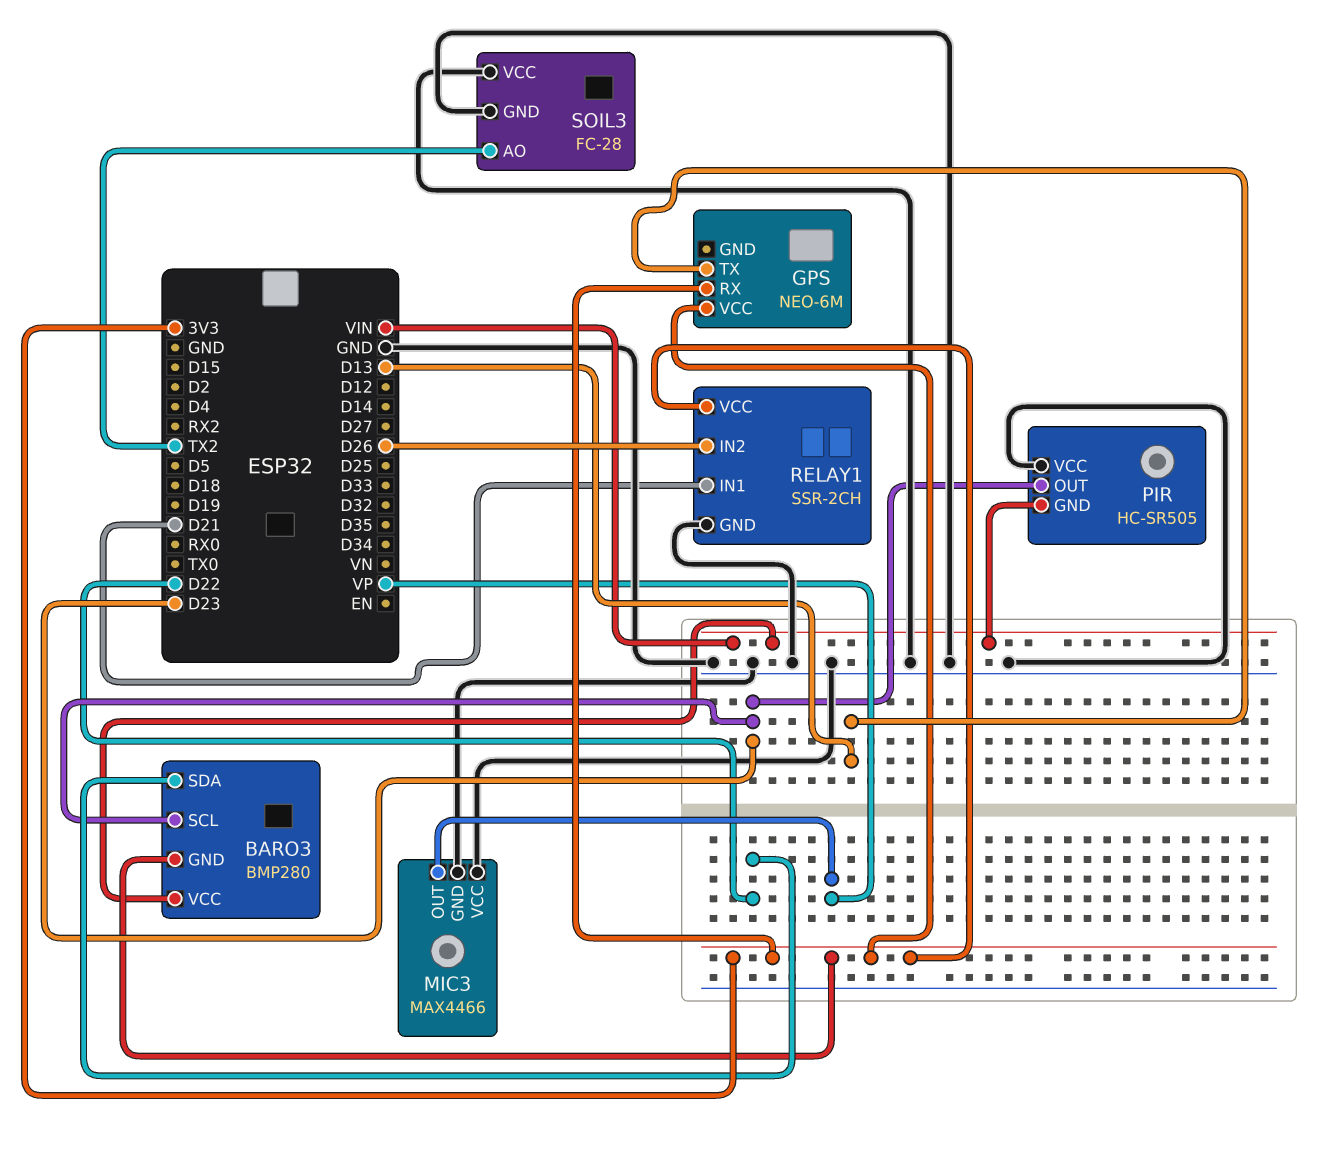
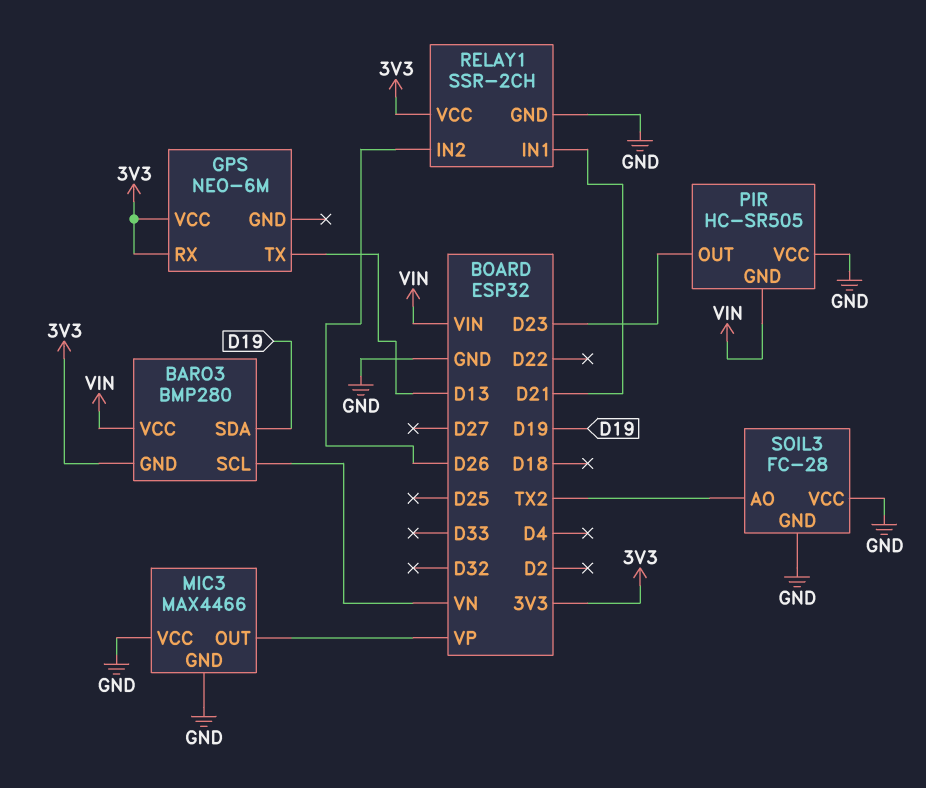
BARO3 pin SCL: D23 -> VN
BARO3 pin SDA: D22 -> D19

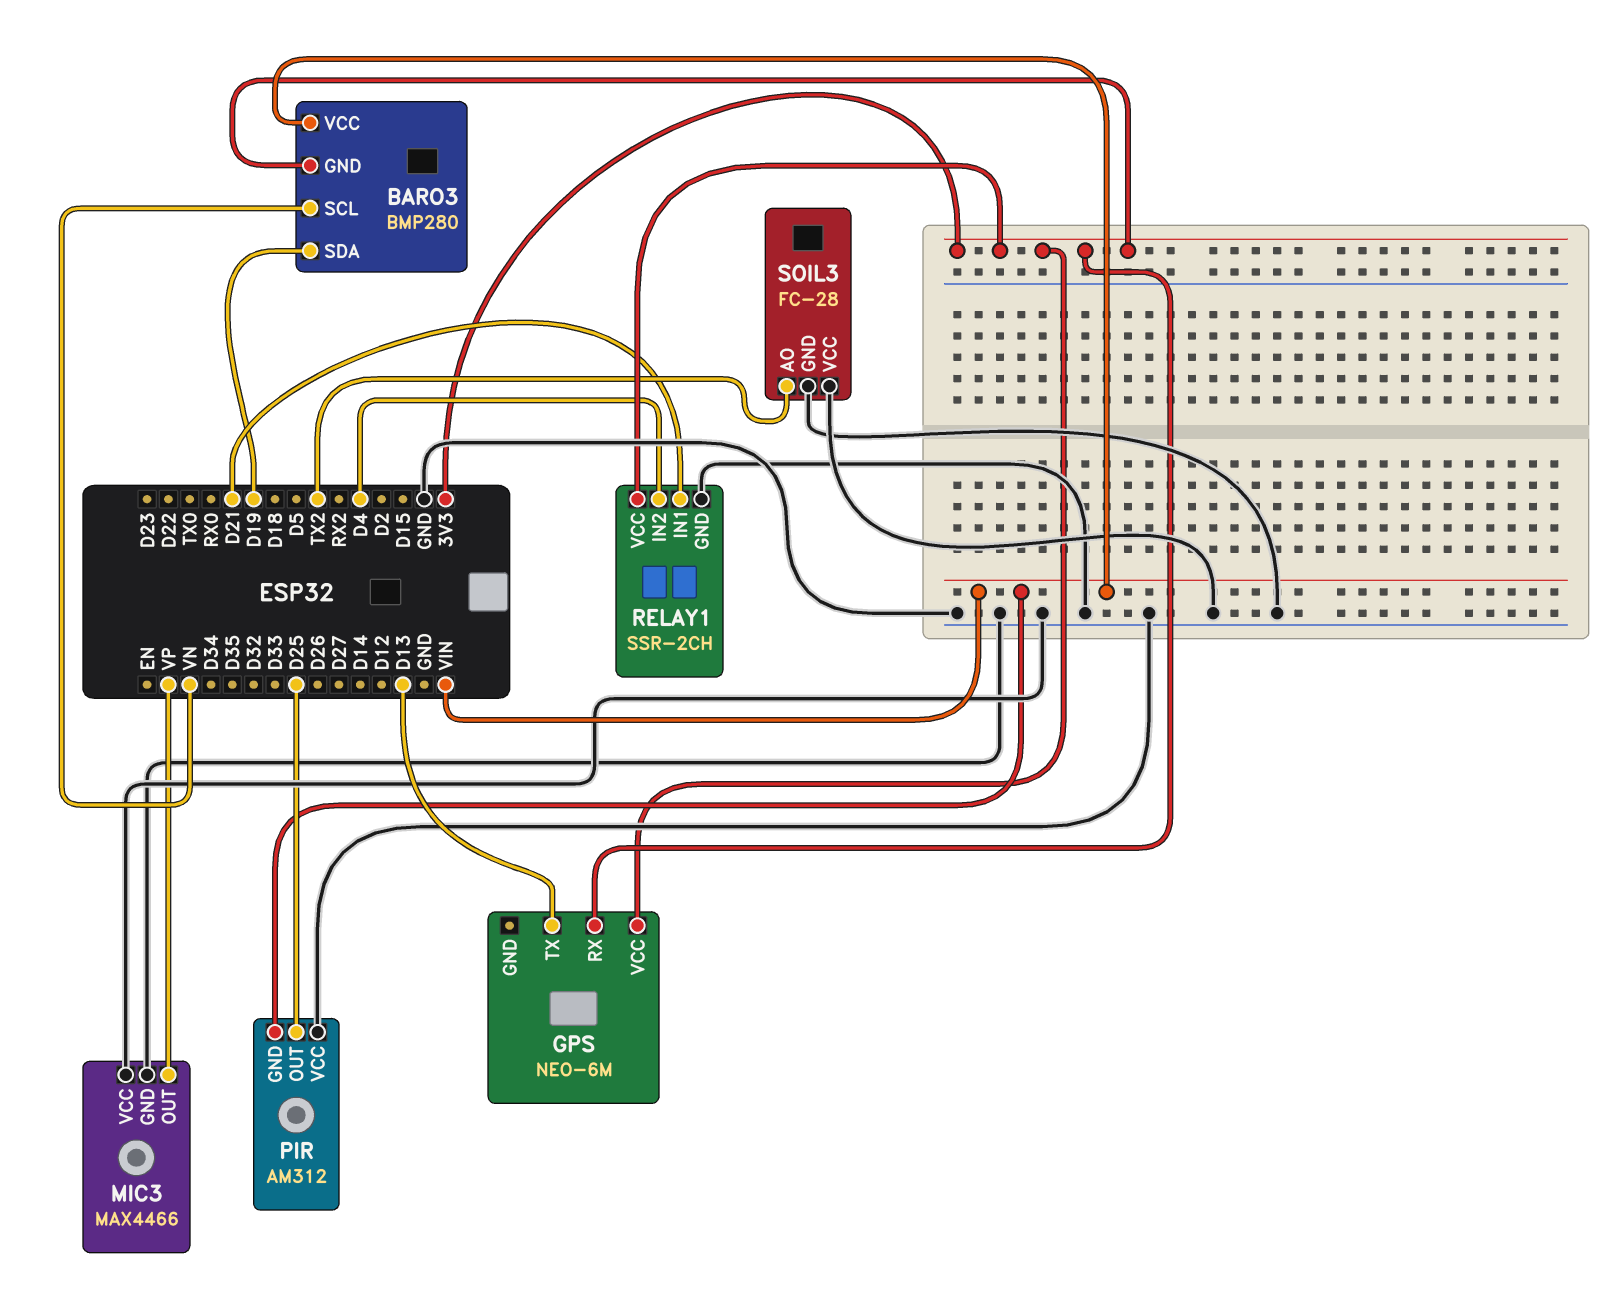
PIR: HC-SR505 -> AM312
PIR pin OUT: D23 -> D25
RELAY1 pin IN2: D26 -> D4

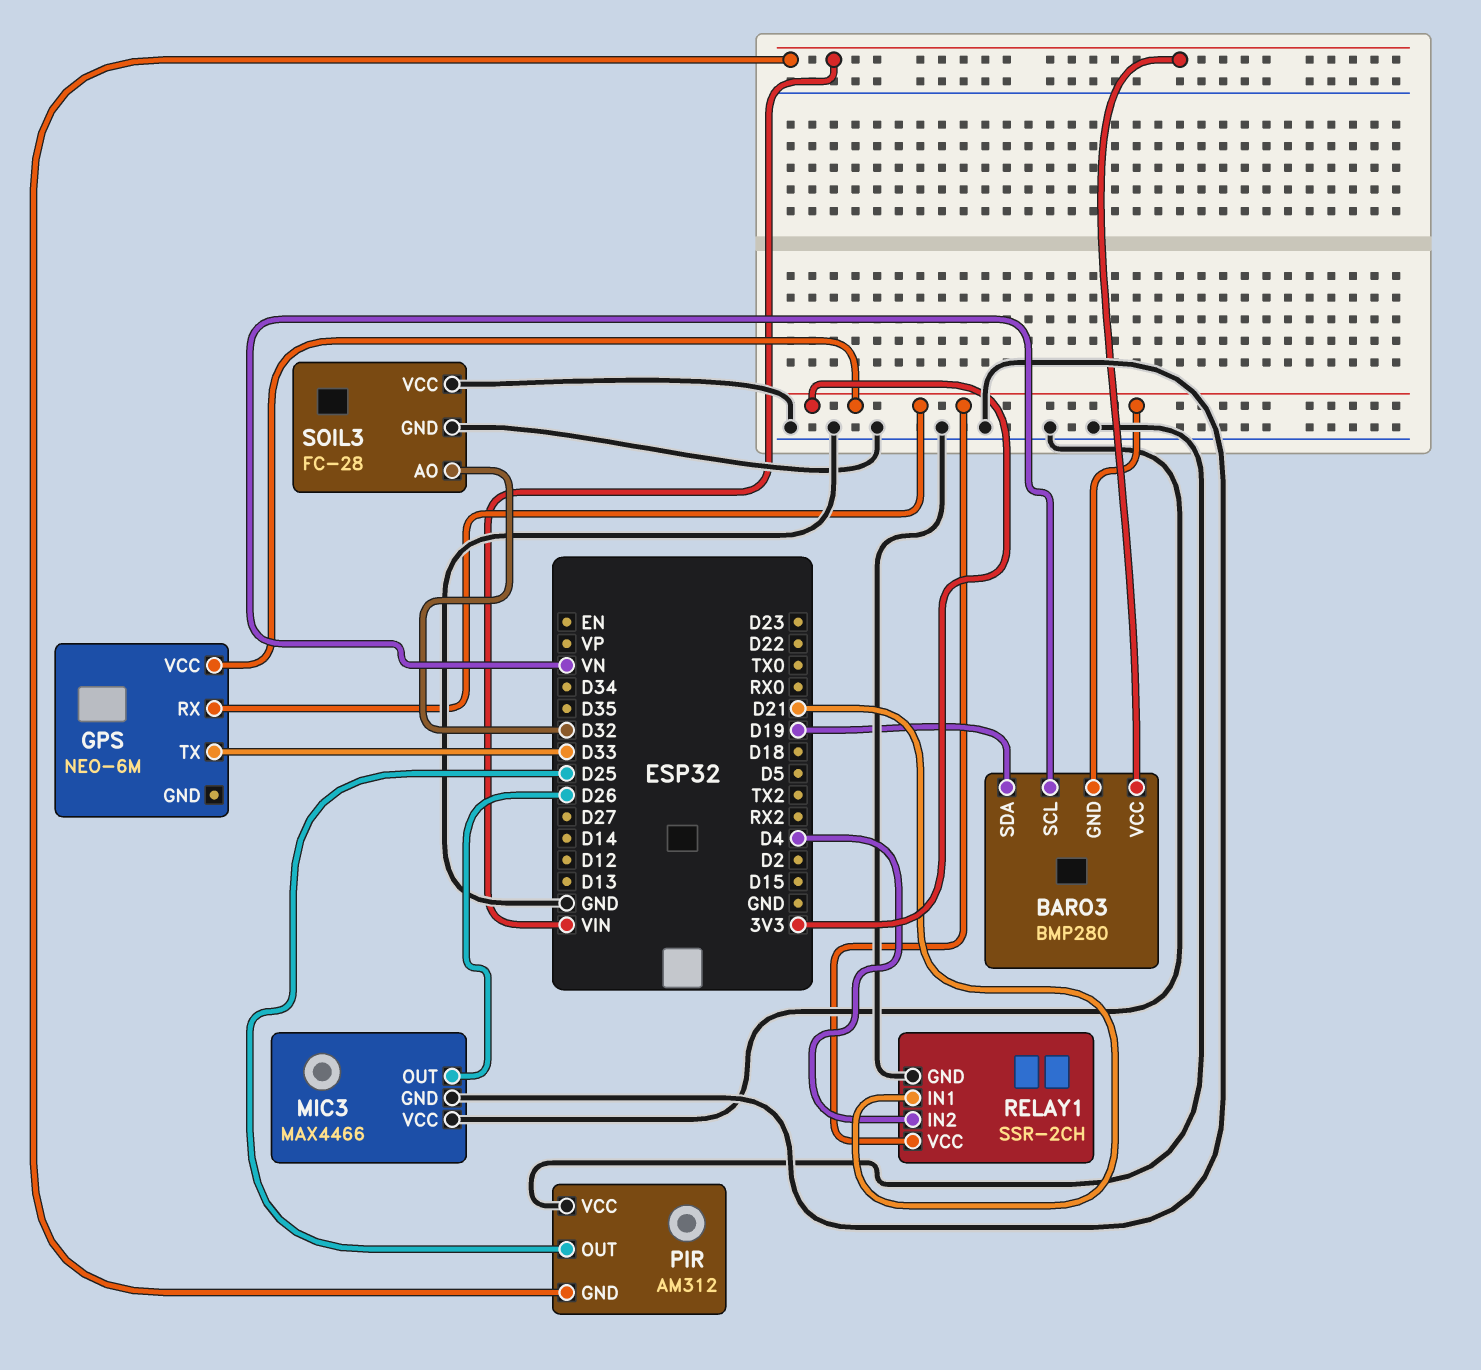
GPS pin TX: D13 -> D33
MIC3 pin OUT: VP -> D26
SOIL3 pin AO: TX2 -> D32

